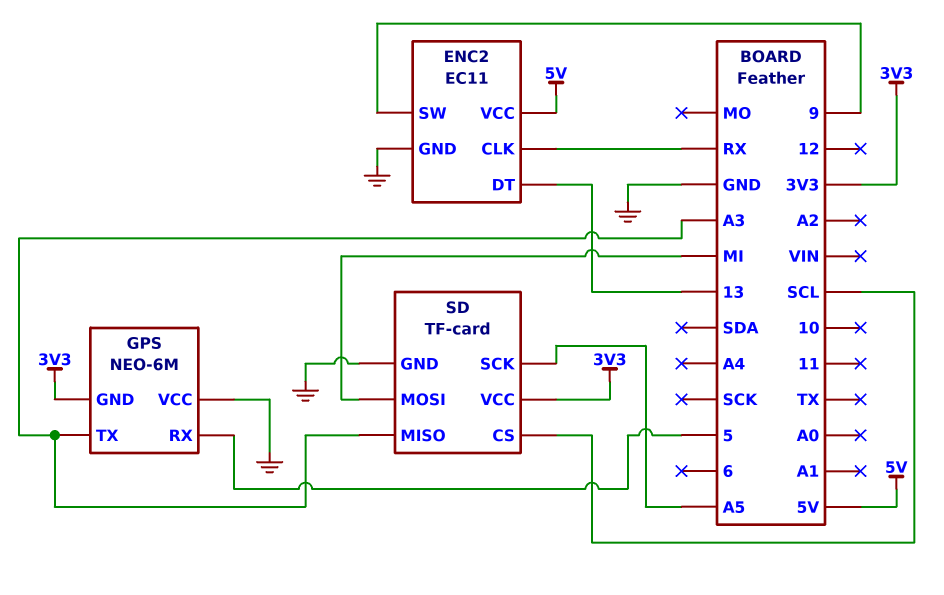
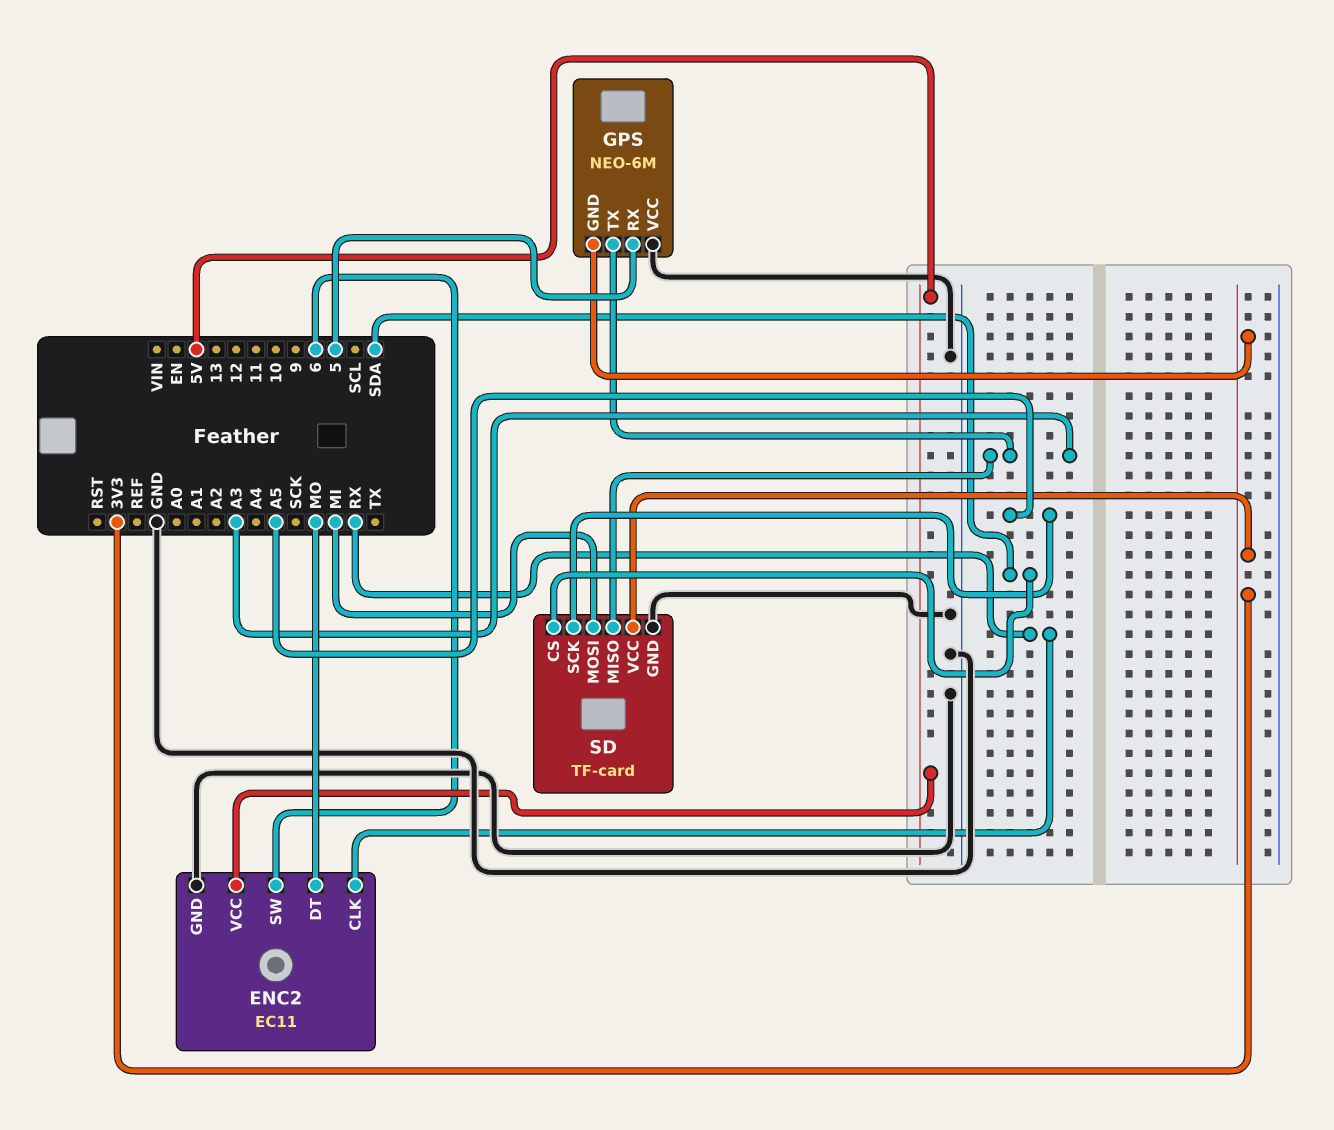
ENC2 pin DT: 13 -> MO
ENC2 pin SW: 9 -> 6
SD pin CS: SCL -> SDA

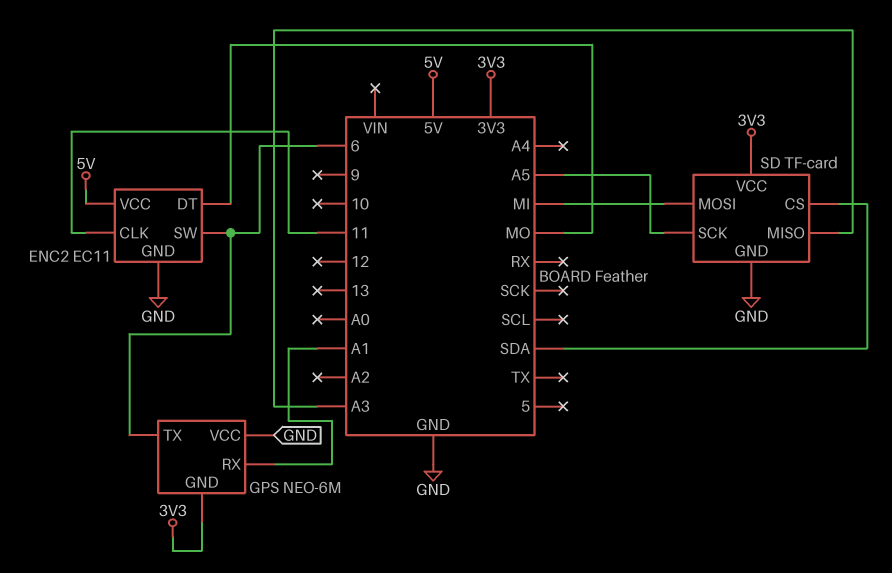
ENC2 pin CLK: RX -> 11
GPS pin RX: 5 -> A1
GPS pin TX: A3 -> 6

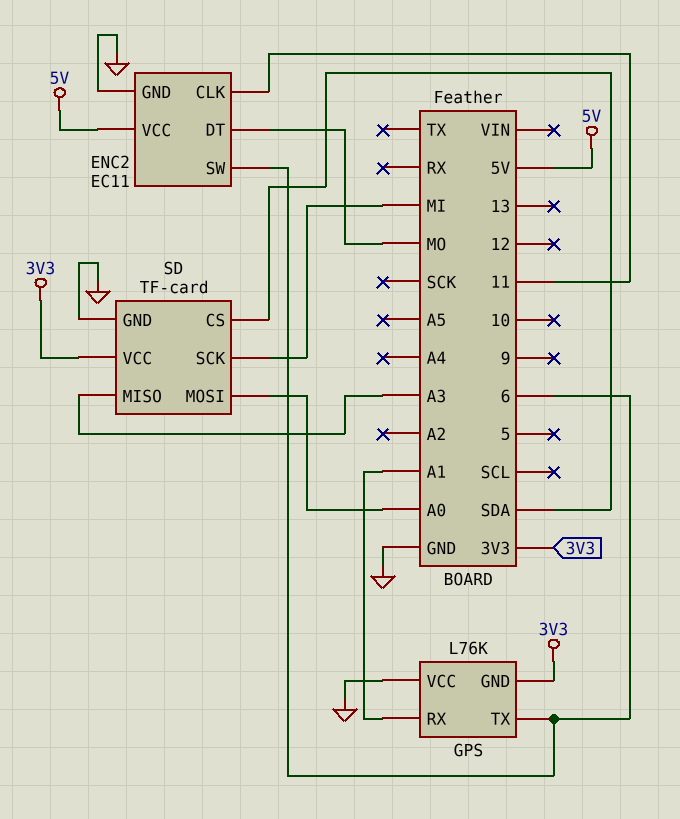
GPS: NEO-6M -> L76K
SD pin MOSI: MI -> A0
SD pin SCK: A5 -> MI

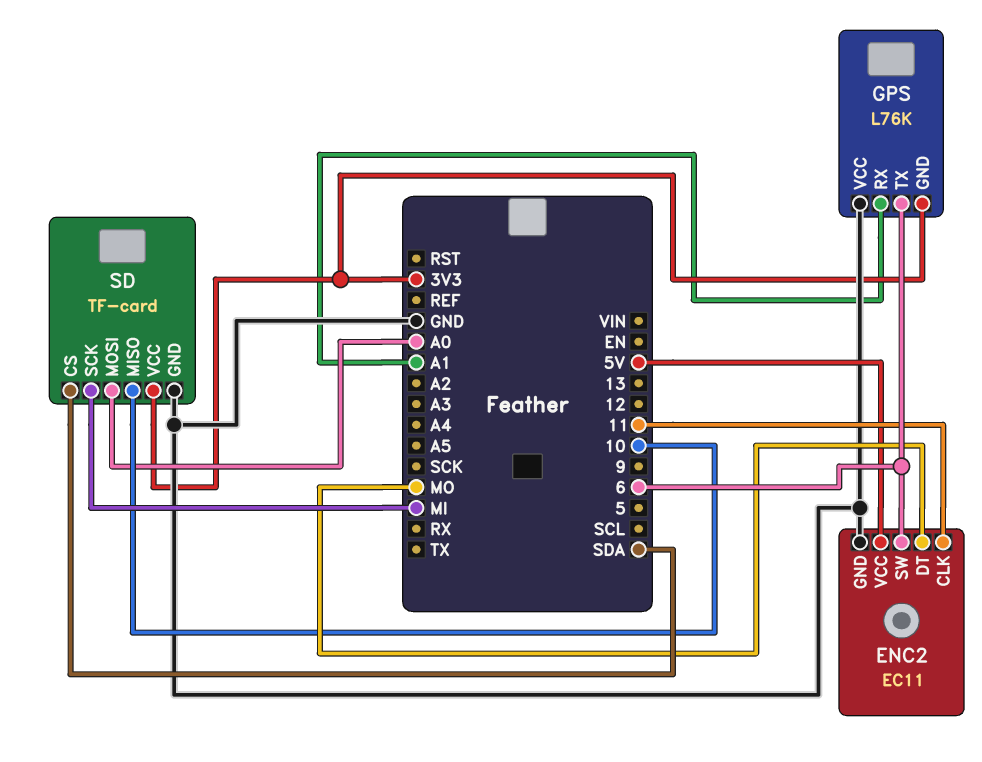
SD pin MISO: A3 -> 10

